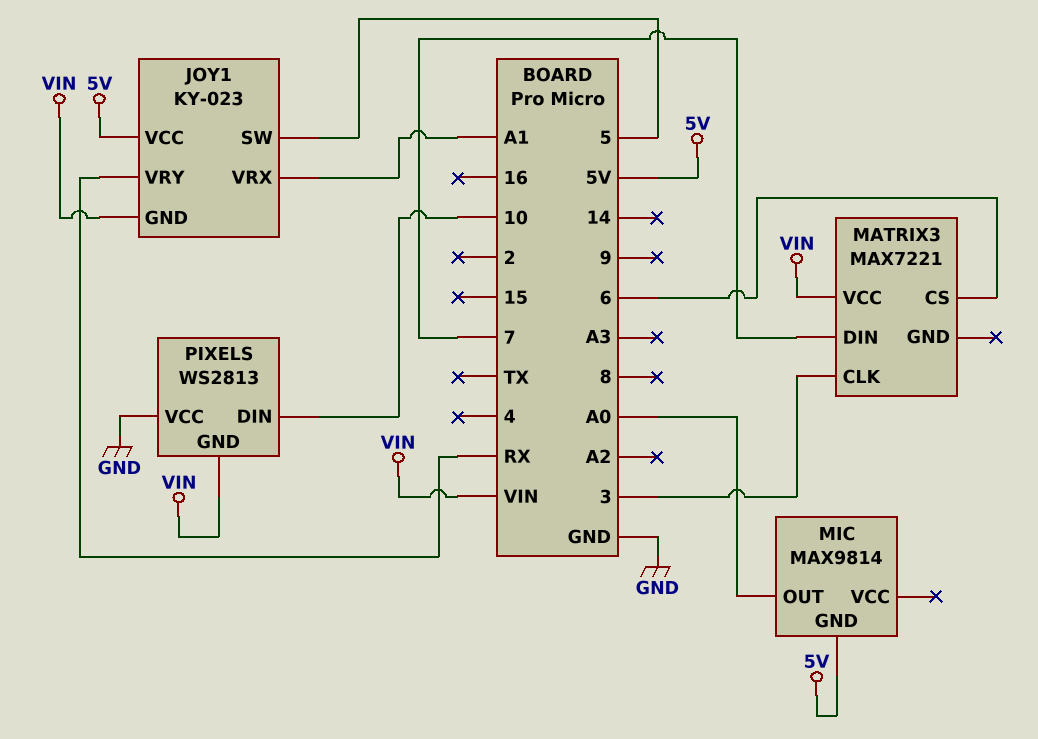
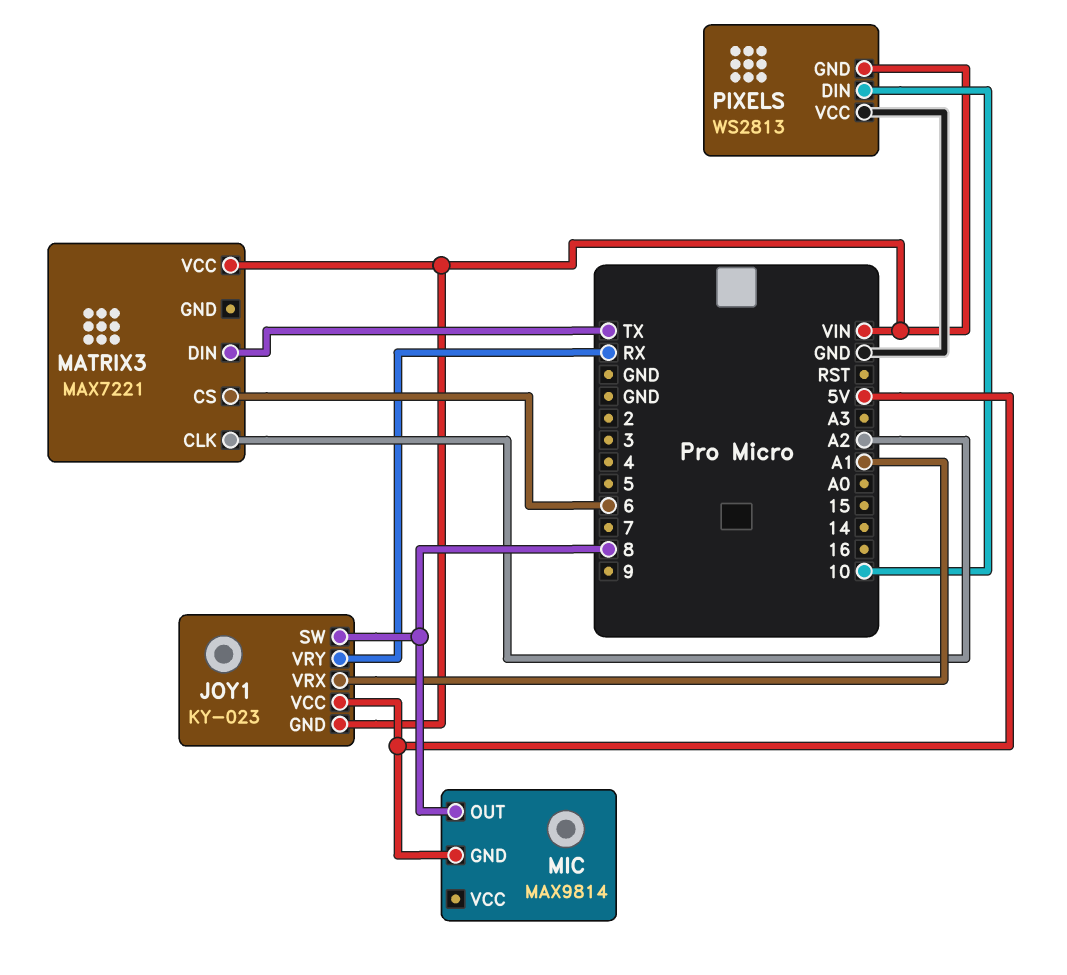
JOY1 pin SW: 5 -> 8
MATRIX3 pin CLK: 3 -> A2
MATRIX3 pin DIN: 7 -> TX
MIC pin OUT: A0 -> 8

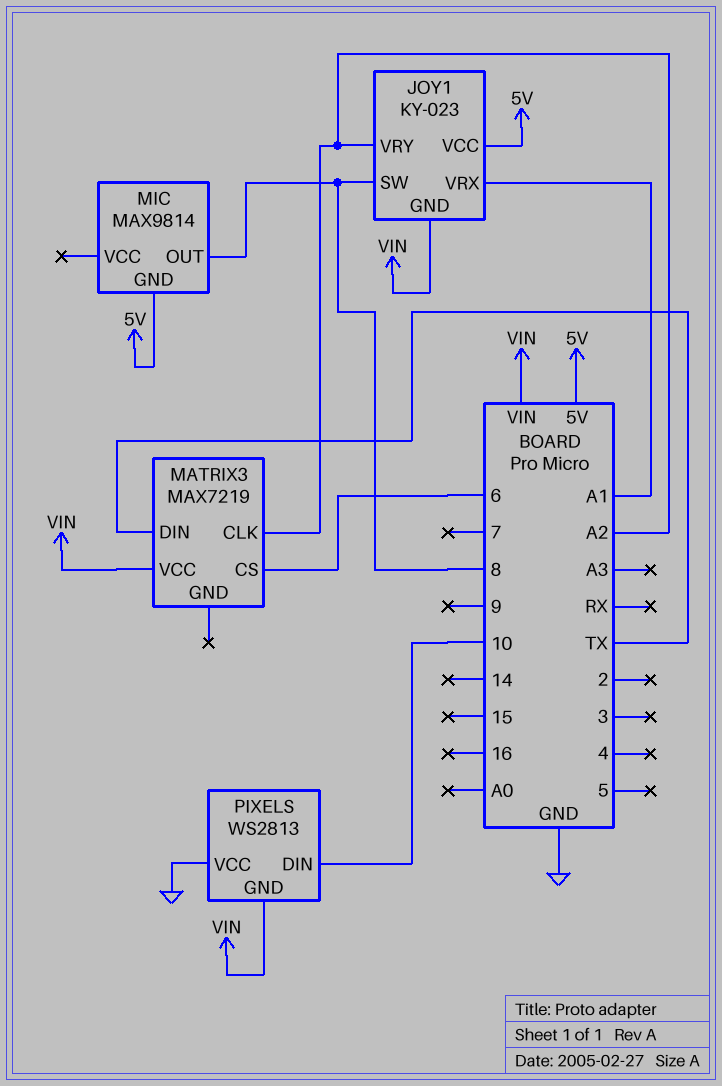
JOY1 pin VRY: RX -> A2
MATRIX3: MAX7221 -> MAX7219

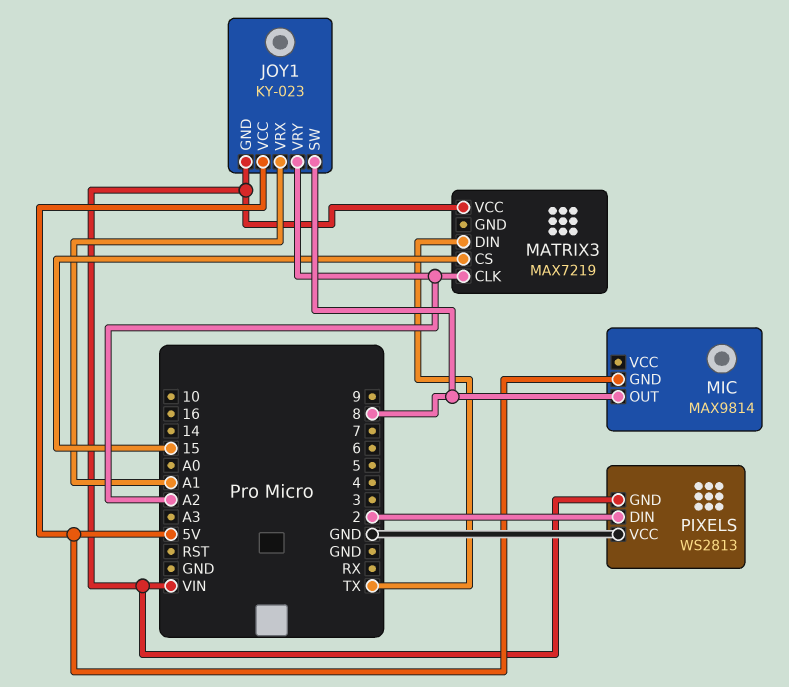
MATRIX3 pin CS: 6 -> 15
PIXELS pin DIN: 10 -> 2

